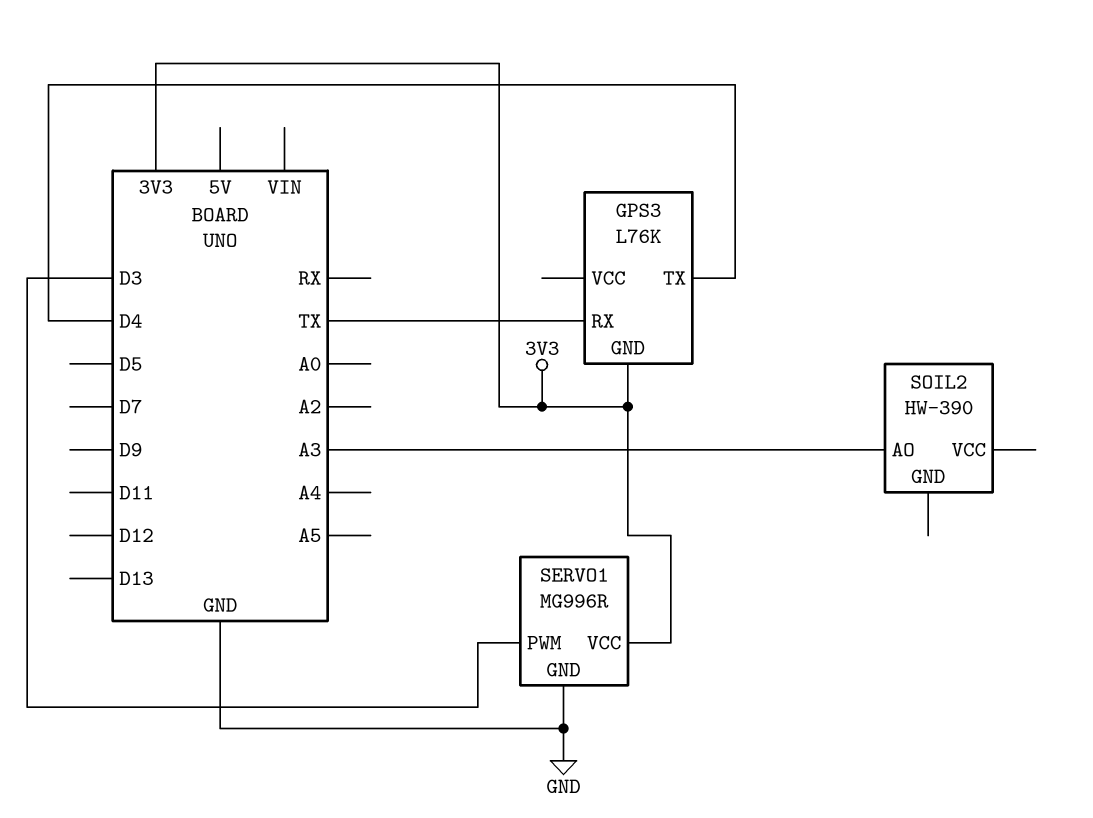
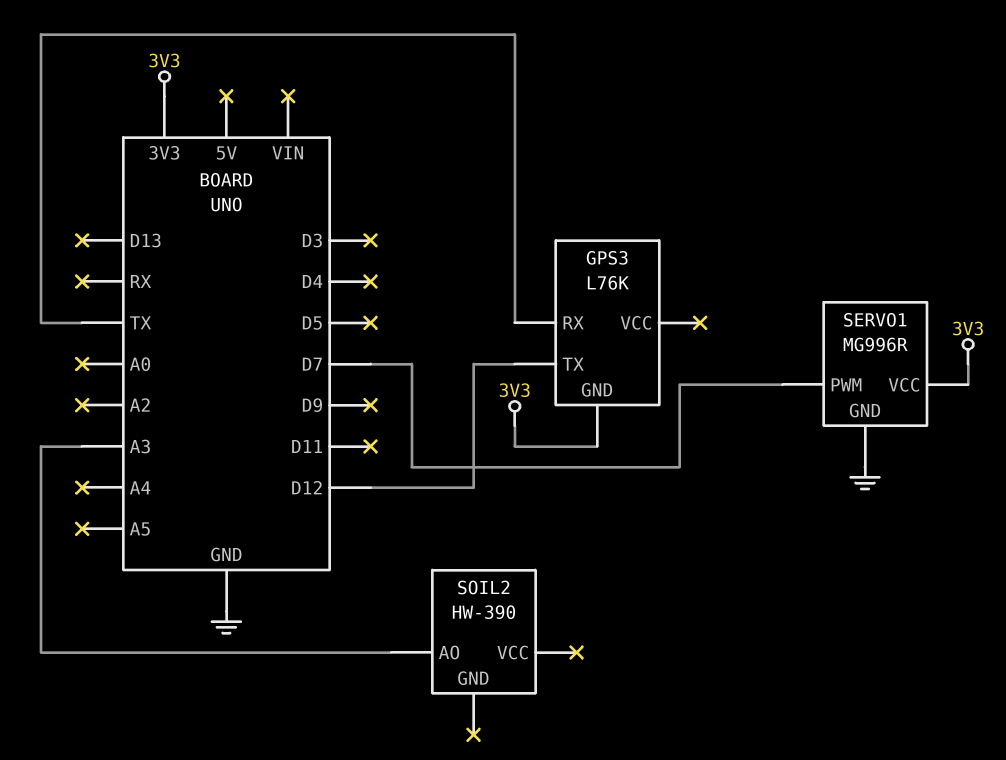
GPS3 pin TX: D4 -> D12
SERVO1 pin PWM: D3 -> D7

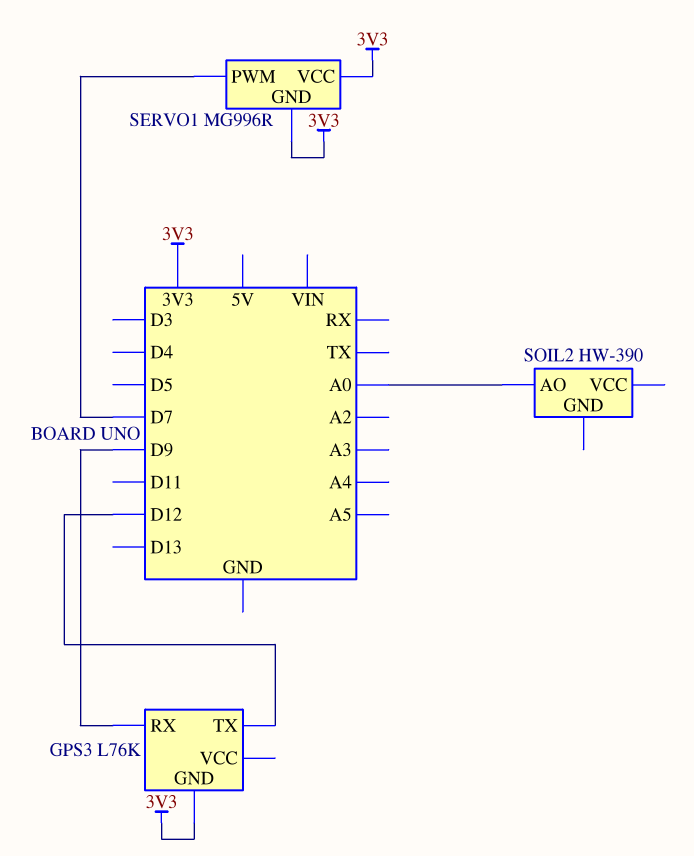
GPS3 pin RX: TX -> D9
SERVO1 pin GND: GND -> 3V3
SOIL2 pin AO: A3 -> A0

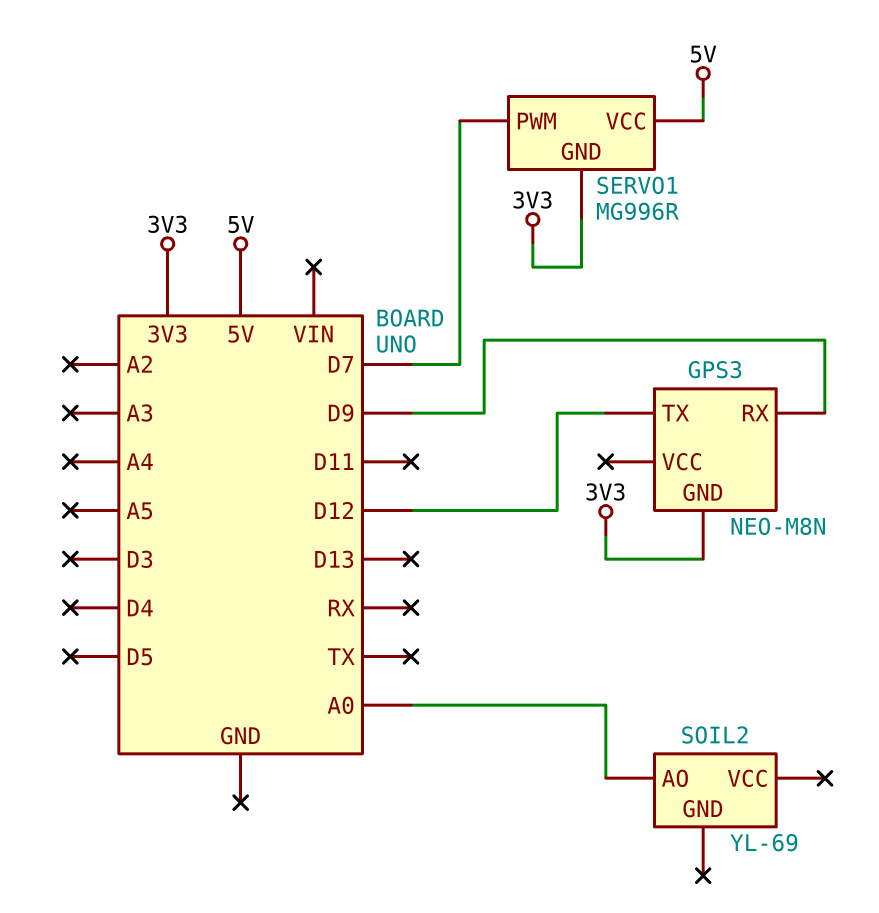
GPS3: L76K -> NEO-M8N
SERVO1 pin VCC: 3V3 -> 5V
SOIL2: HW-390 -> YL-69

